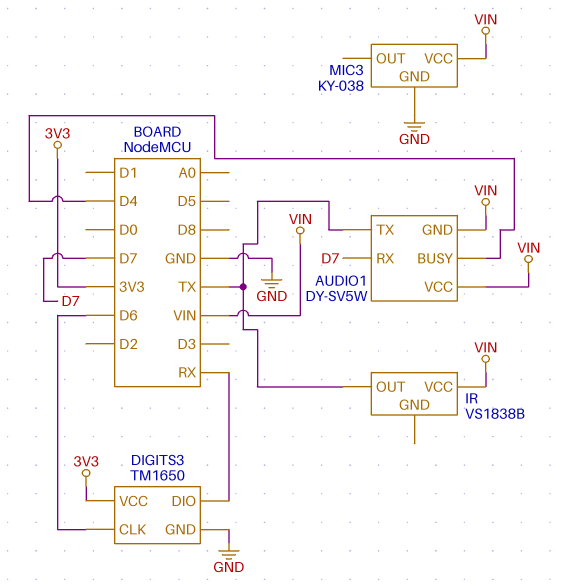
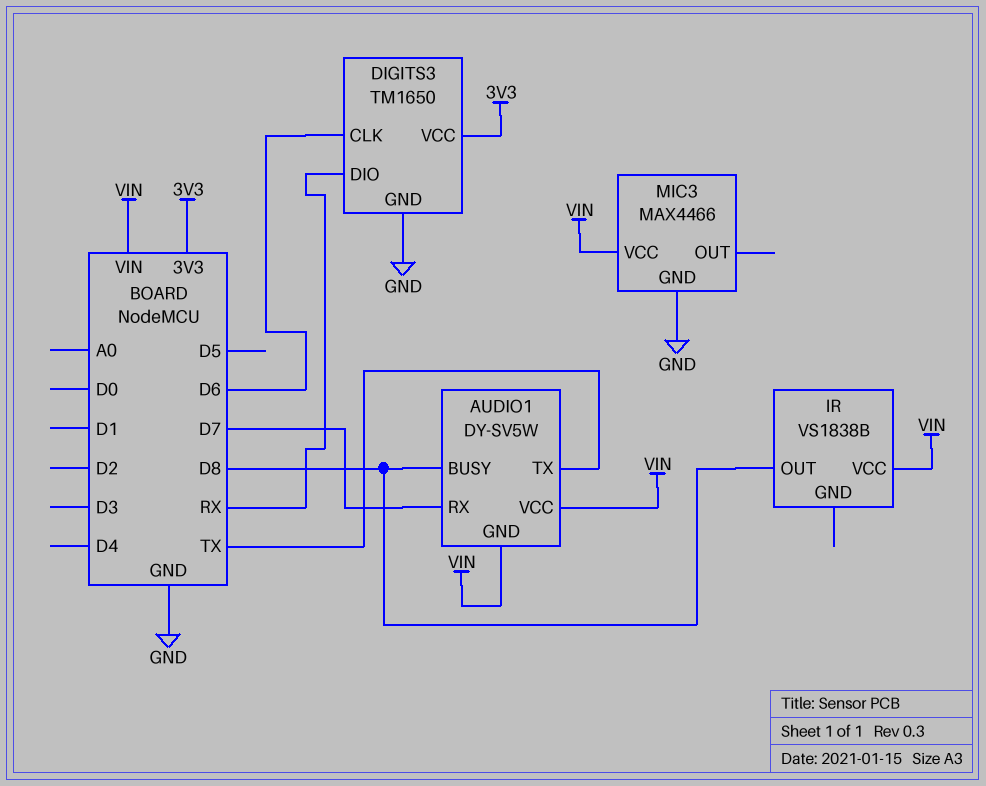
AUDIO1 pin BUSY: D4 -> D8
IR pin OUT: TX -> D8
MIC3: KY-038 -> MAX4466

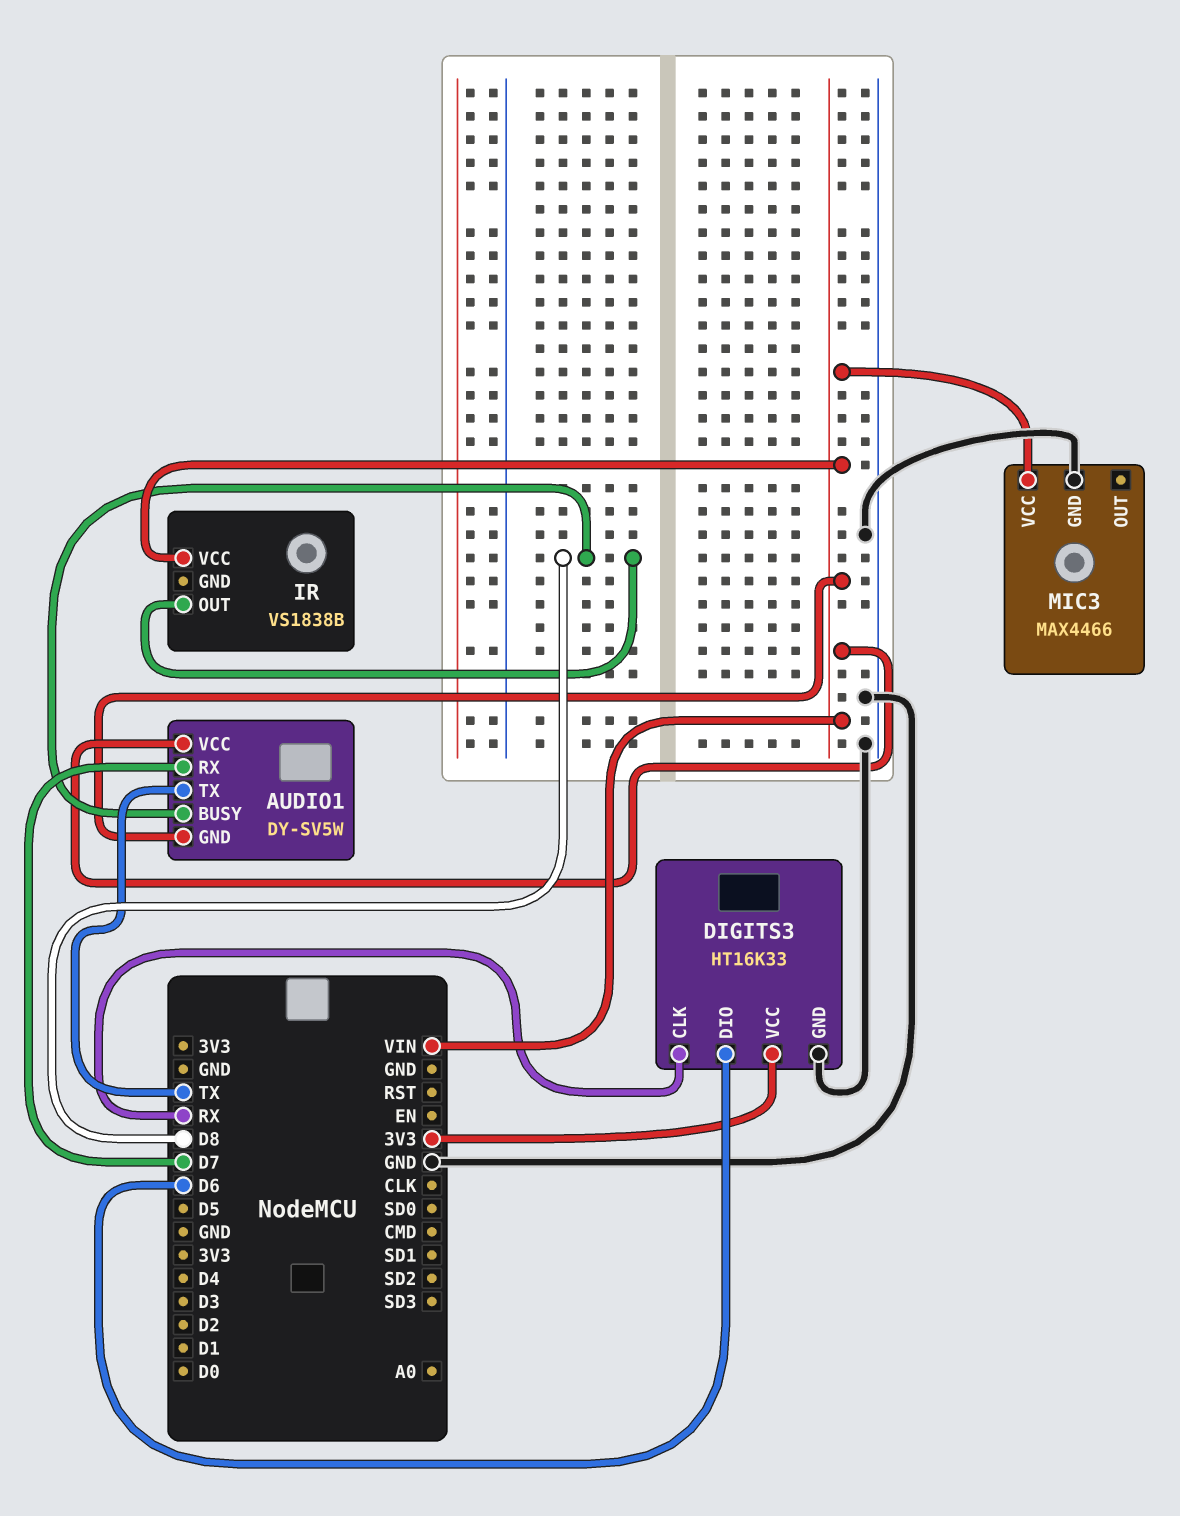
DIGITS3: TM1650 -> HT16K33
DIGITS3 pin CLK: D6 -> RX
DIGITS3 pin DIO: RX -> D6

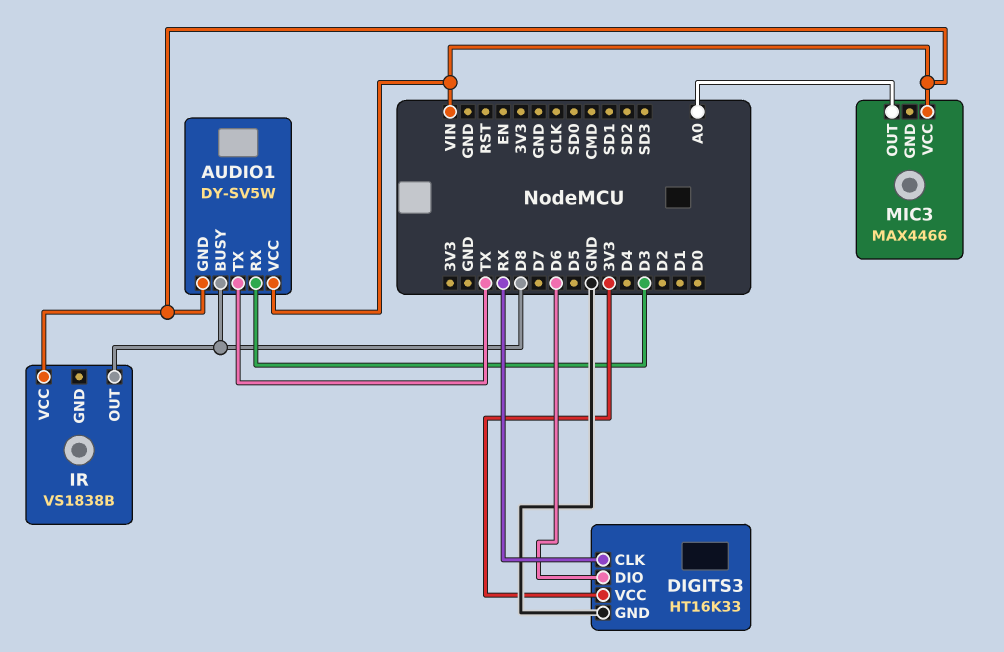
AUDIO1 pin RX: D7 -> D3
MIC3 pin GND: GND -> none
MIC3 pin OUT: none -> A0

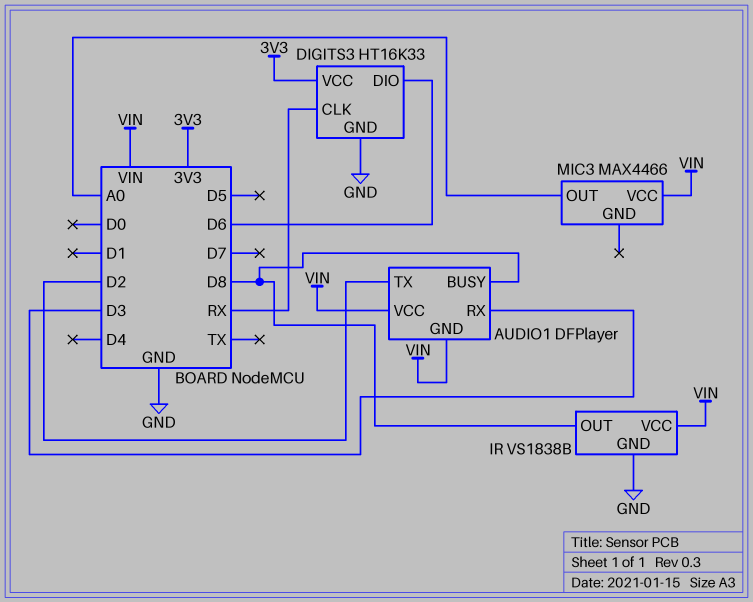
AUDIO1: DY-SV5W -> DFPlayer
AUDIO1 pin TX: TX -> D2
IR pin GND: none -> GND

